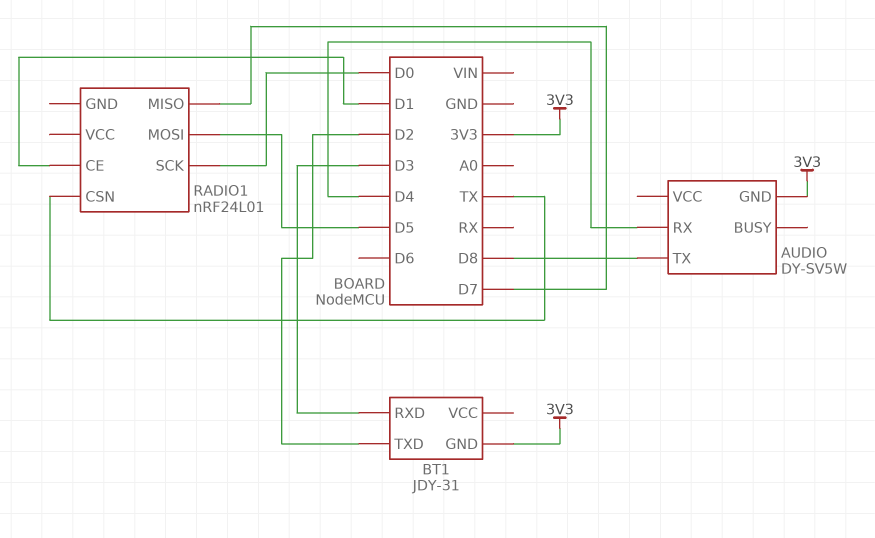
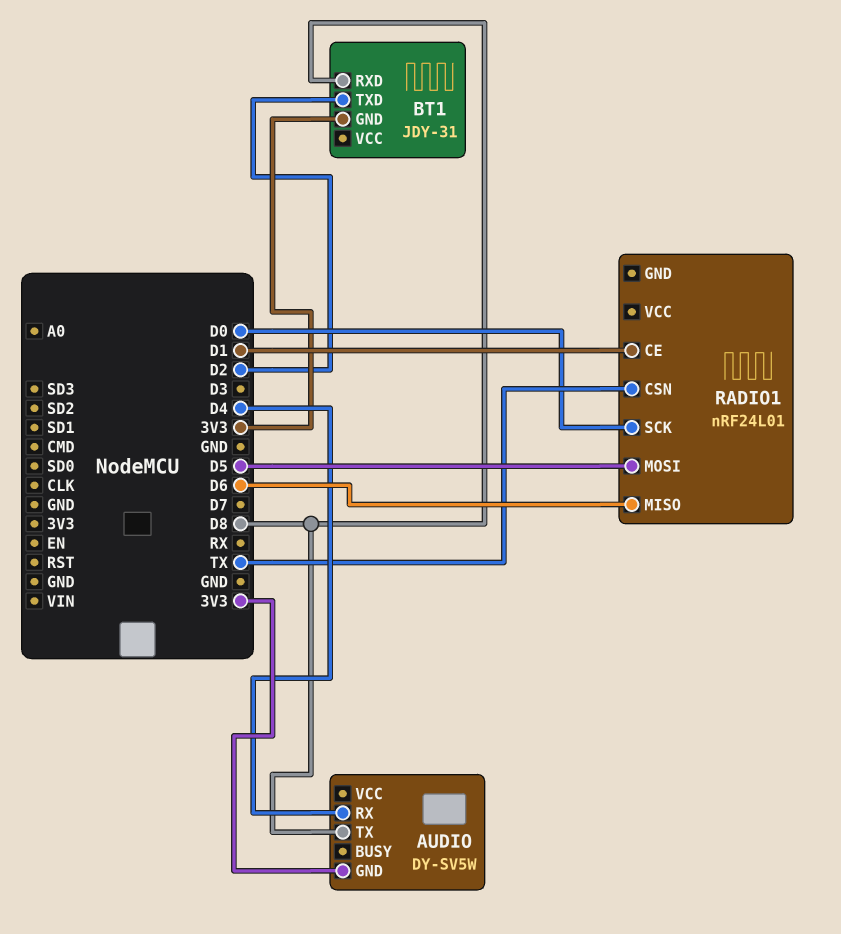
BT1 pin RXD: D3 -> D8
RADIO1 pin MISO: D7 -> D6

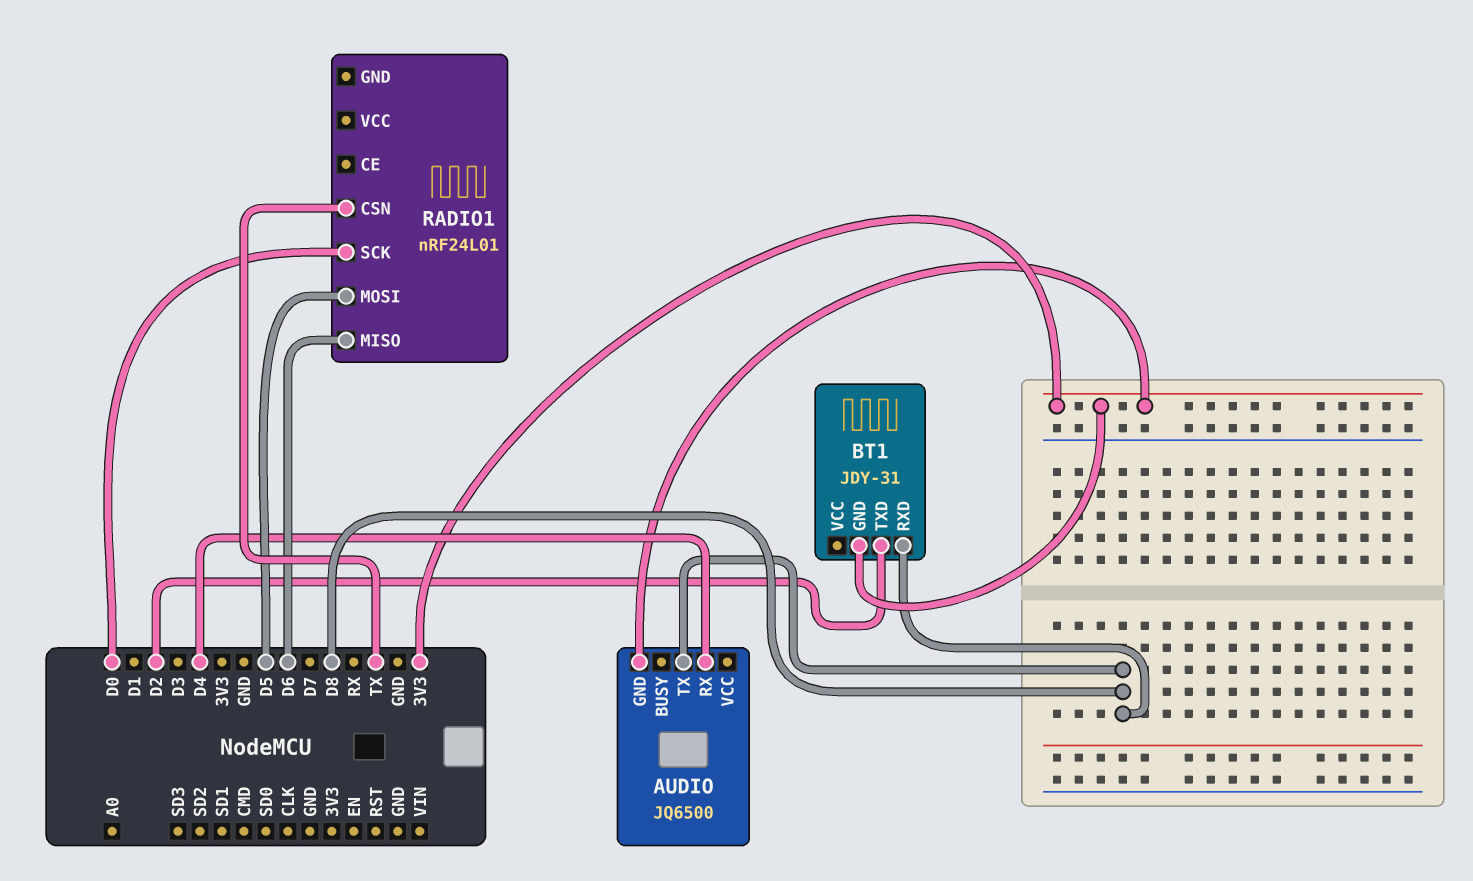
AUDIO: DY-SV5W -> JQ6500
RADIO1 pin CE: D1 -> none

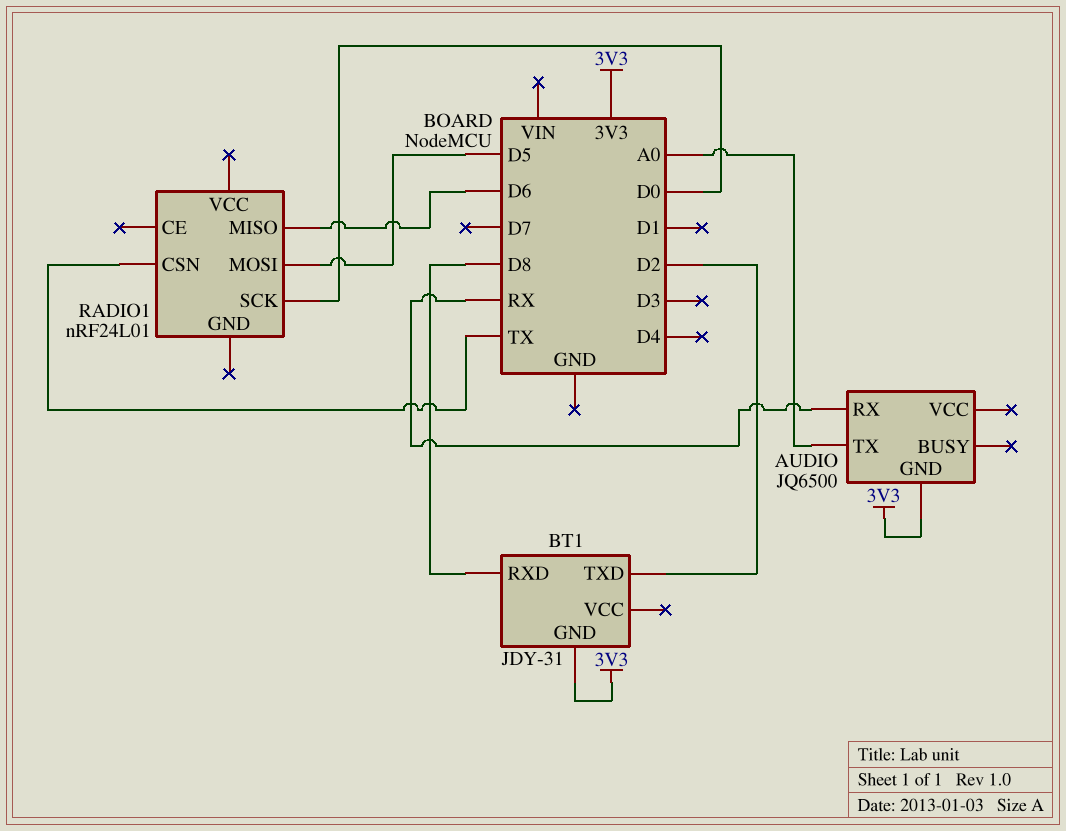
AUDIO pin RX: D4 -> RX
AUDIO pin TX: D8 -> A0

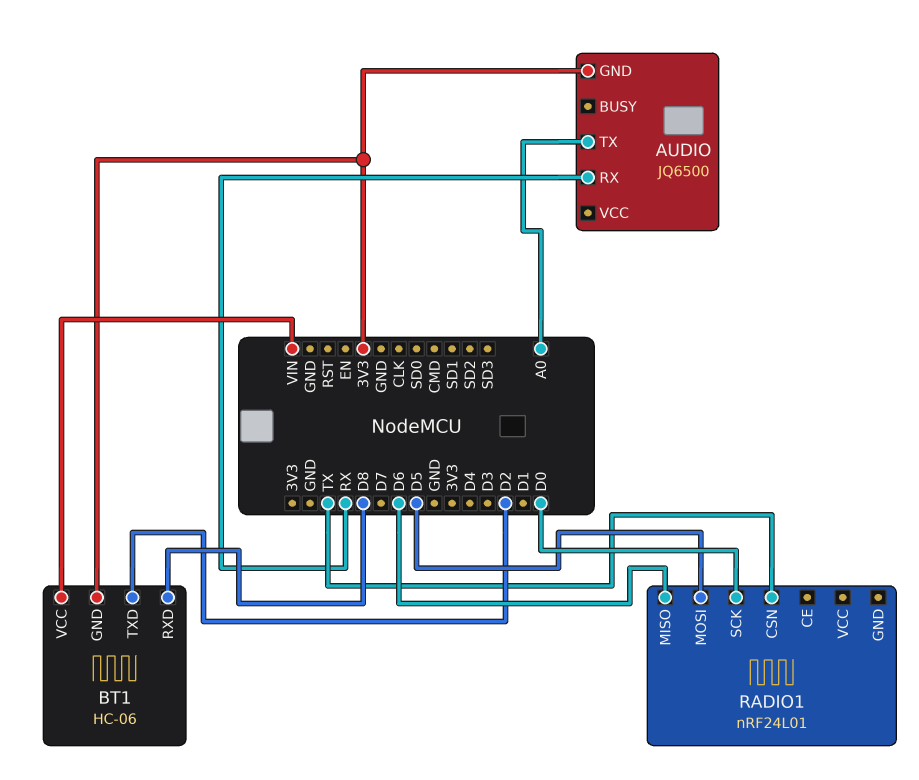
BT1: JDY-31 -> HC-06
BT1 pin VCC: none -> VIN

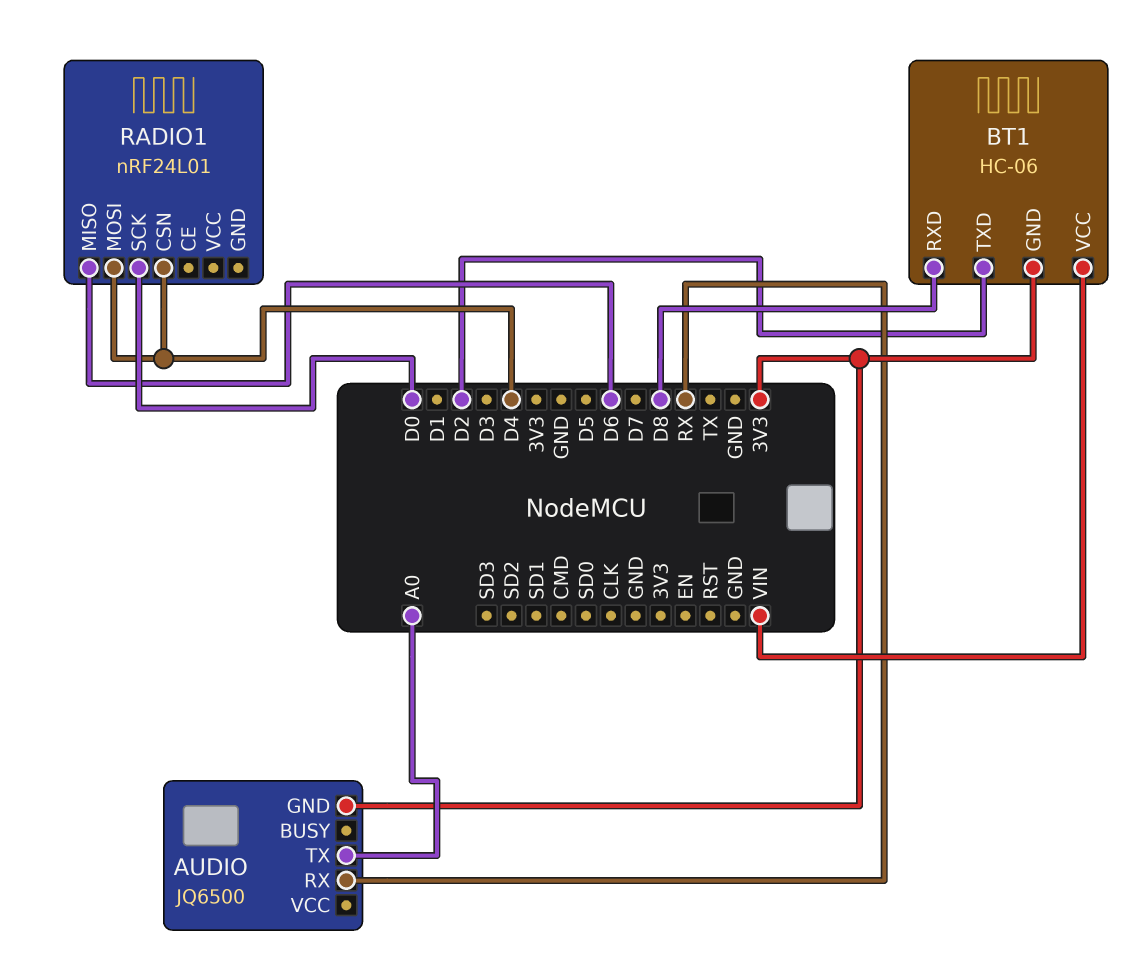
RADIO1 pin CSN: TX -> D4
RADIO1 pin MOSI: D5 -> D4

